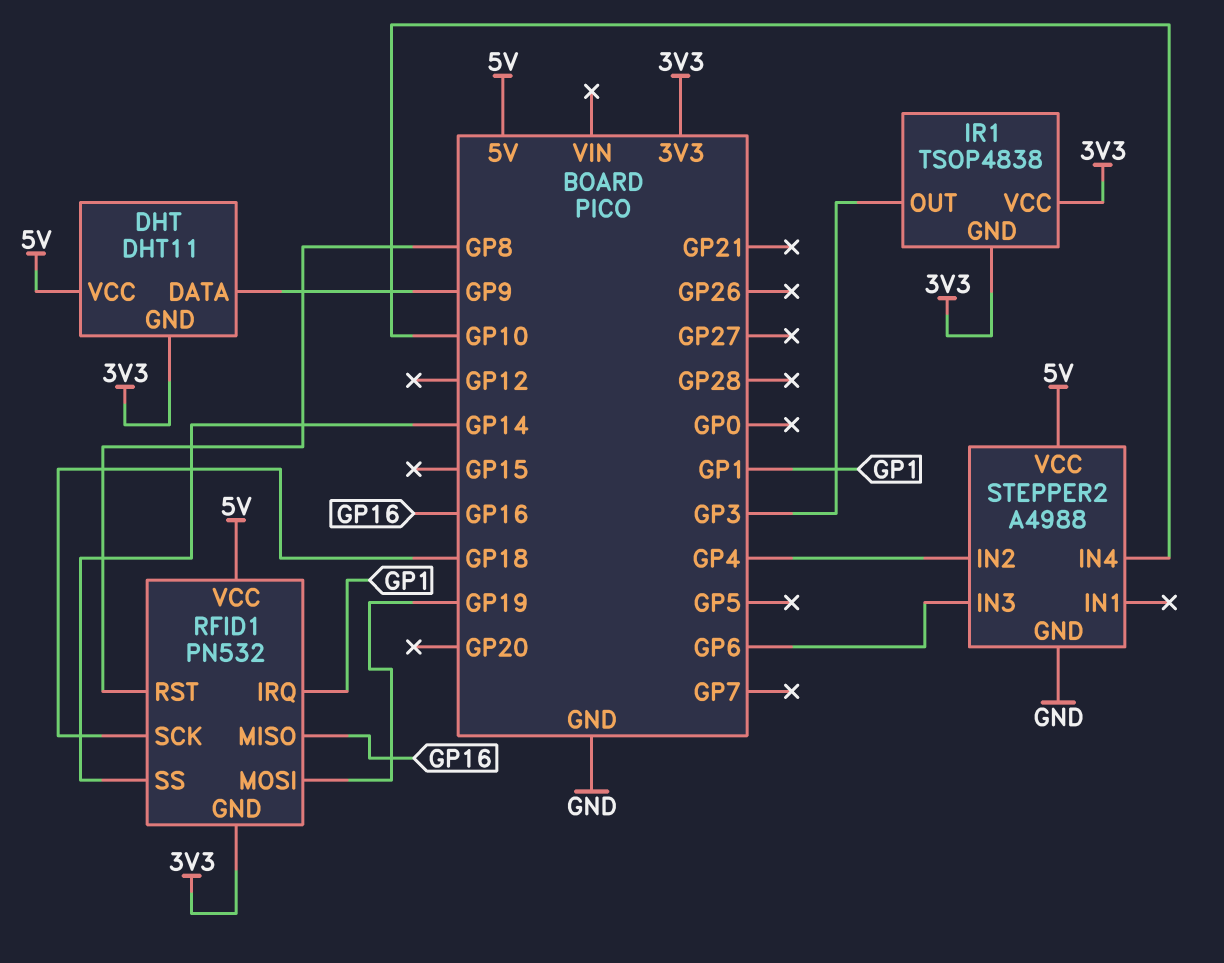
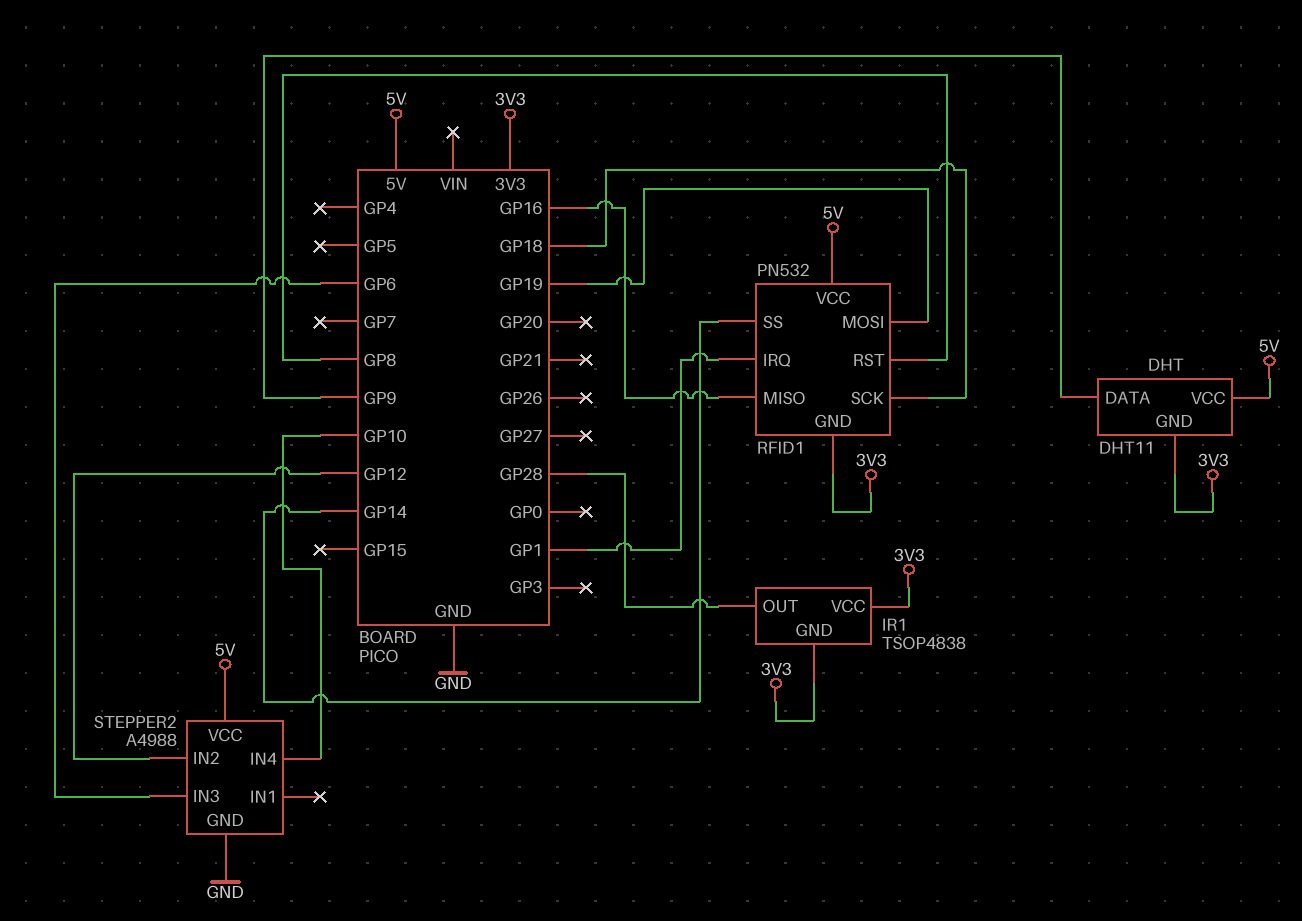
IR1 pin OUT: GP3 -> GP28
STEPPER2 pin IN2: GP4 -> GP12

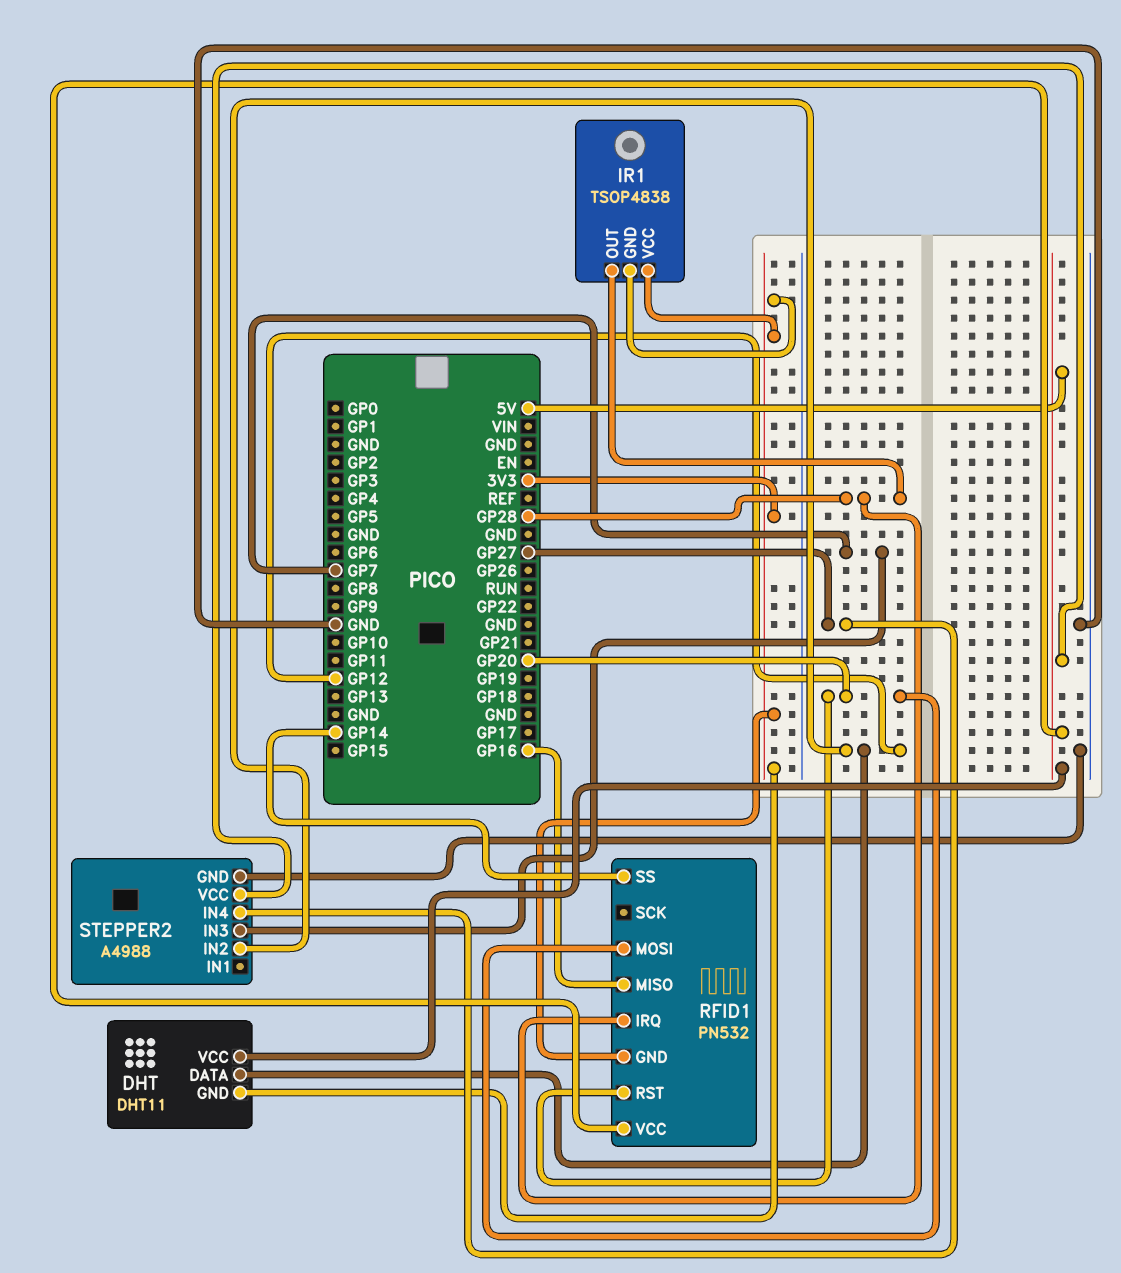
DHT pin DATA: GP9 -> GP12
RFID1 pin IRQ: GP1 -> GP28
RFID1 pin MOSI: GP19 -> GP20
RFID1 pin RST: GP8 -> GP20
RFID1 pin SCK: GP18 -> none
STEPPER2 pin IN3: GP6 -> GP7
STEPPER2 pin IN4: GP10 -> GP27

